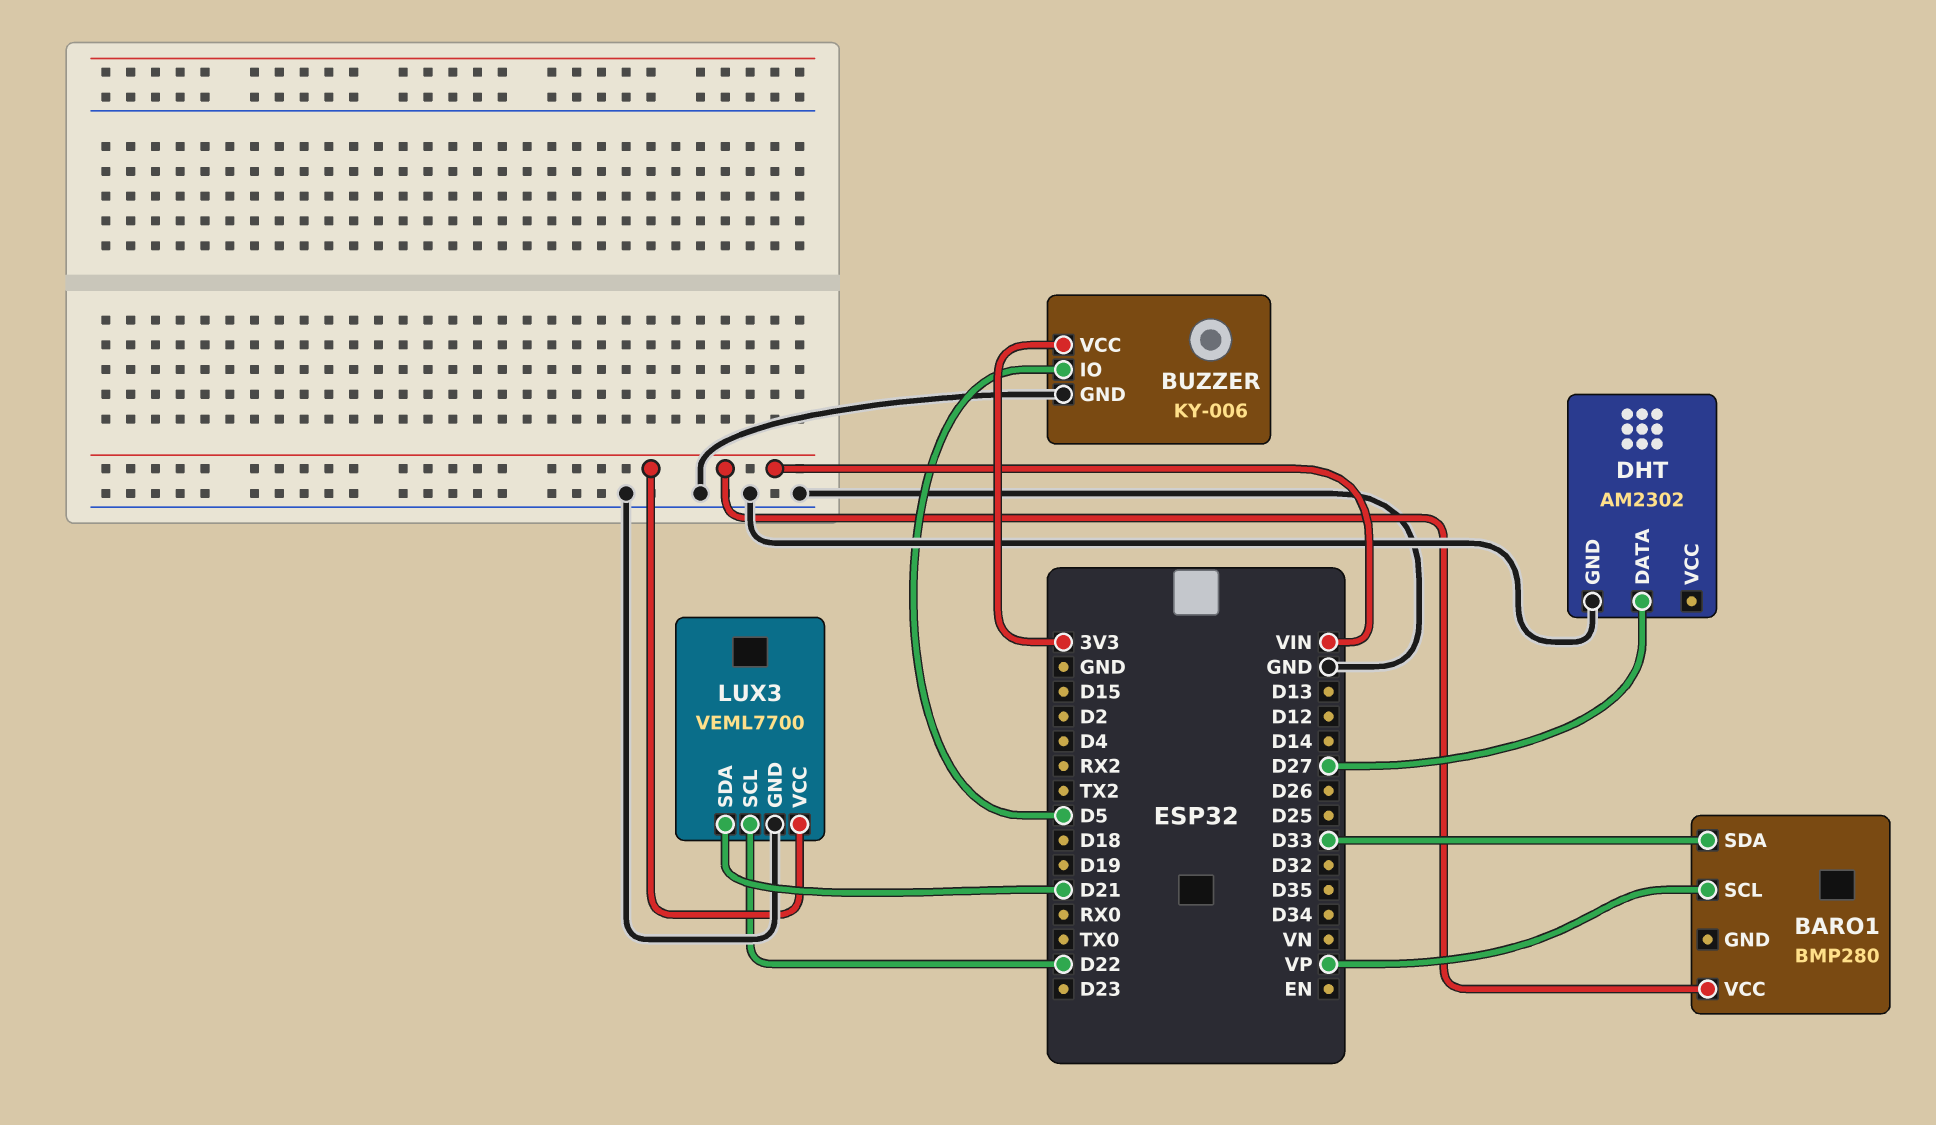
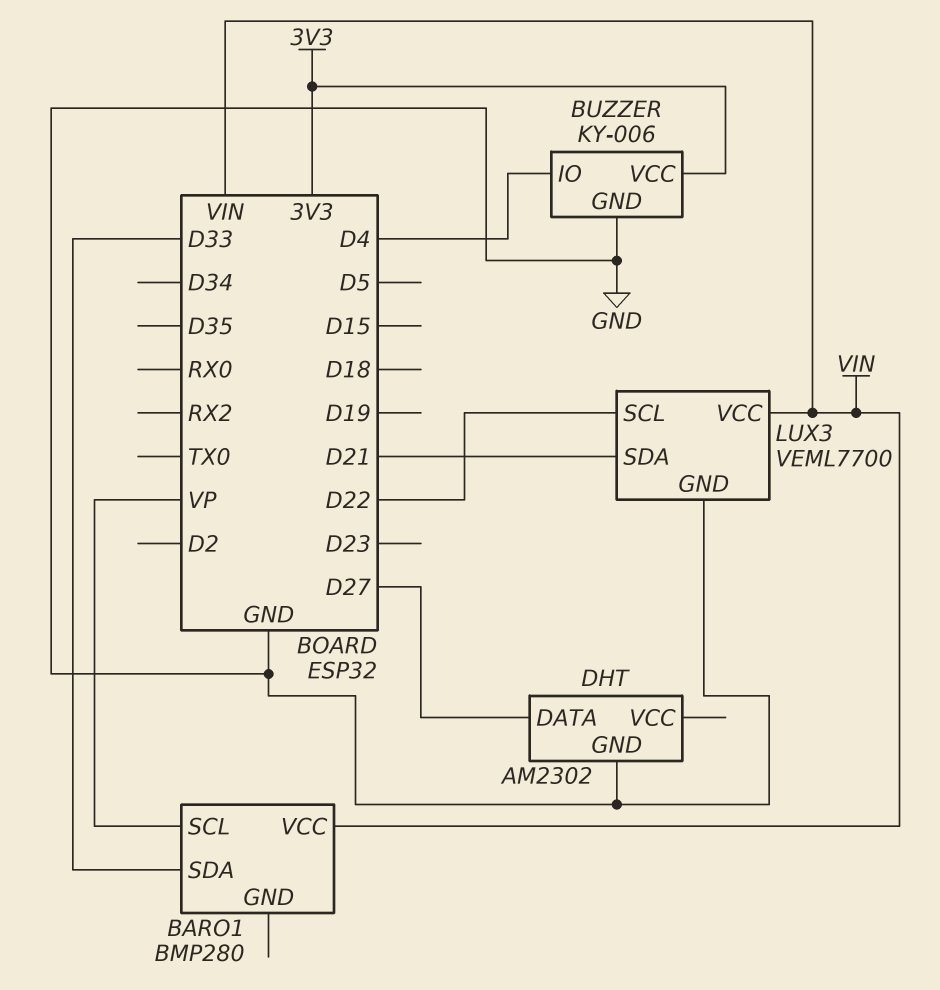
BUZZER pin IO: D5 -> D4

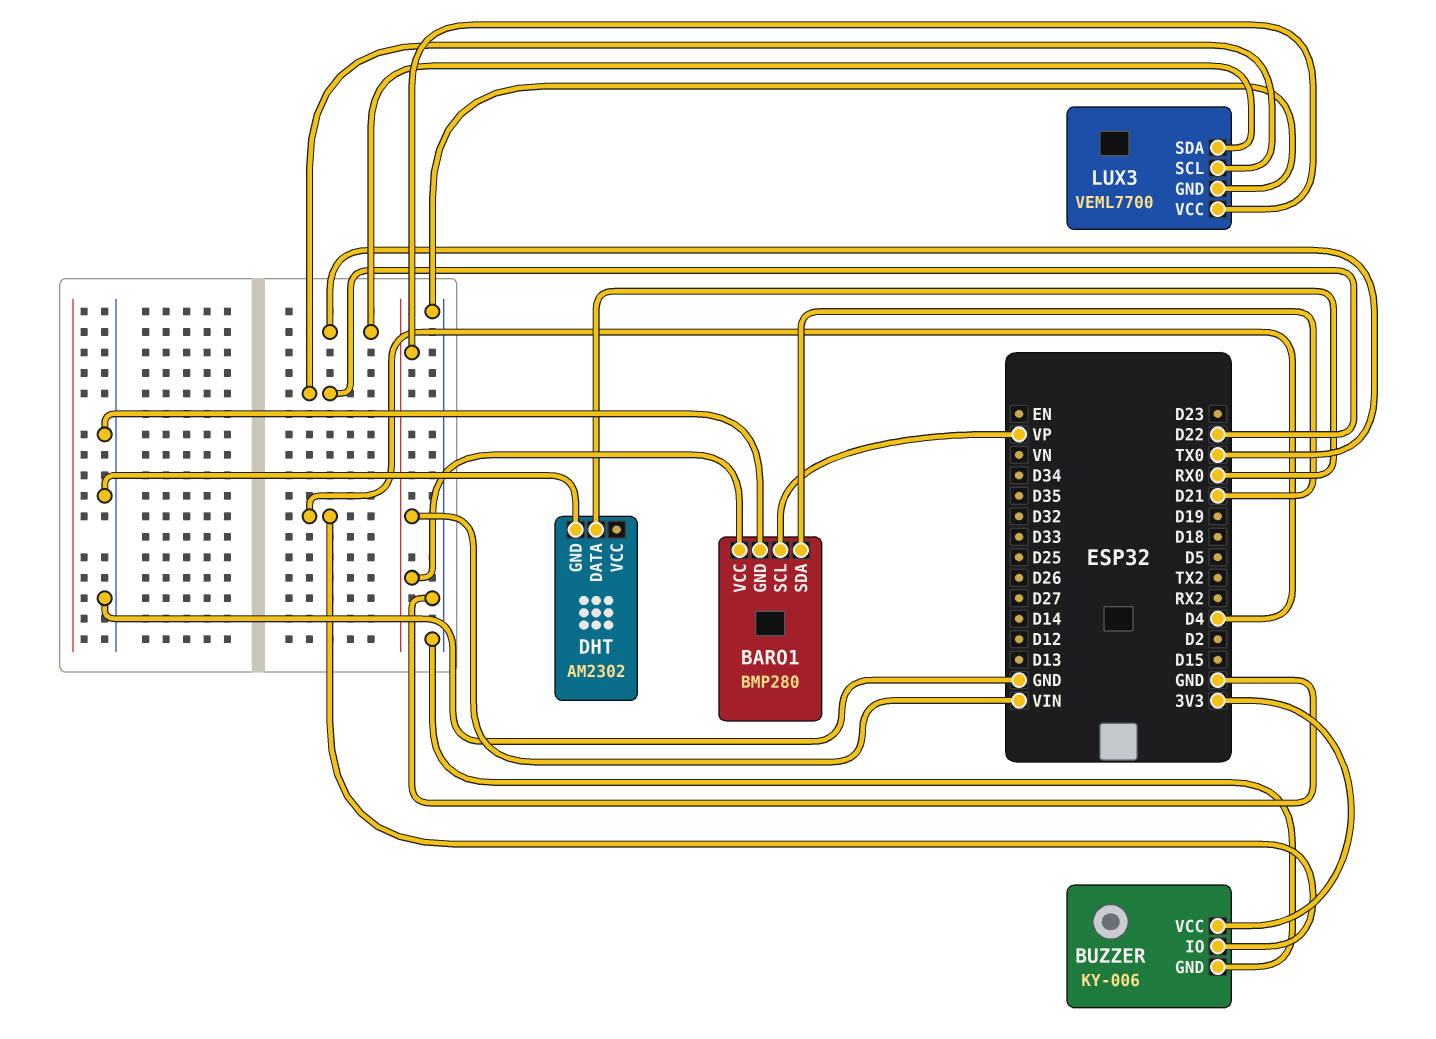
BARO1 pin GND: none -> GND
BARO1 pin SDA: D33 -> D21
DHT pin DATA: D27 -> RX0
LUX3 pin SDA: D21 -> TX0

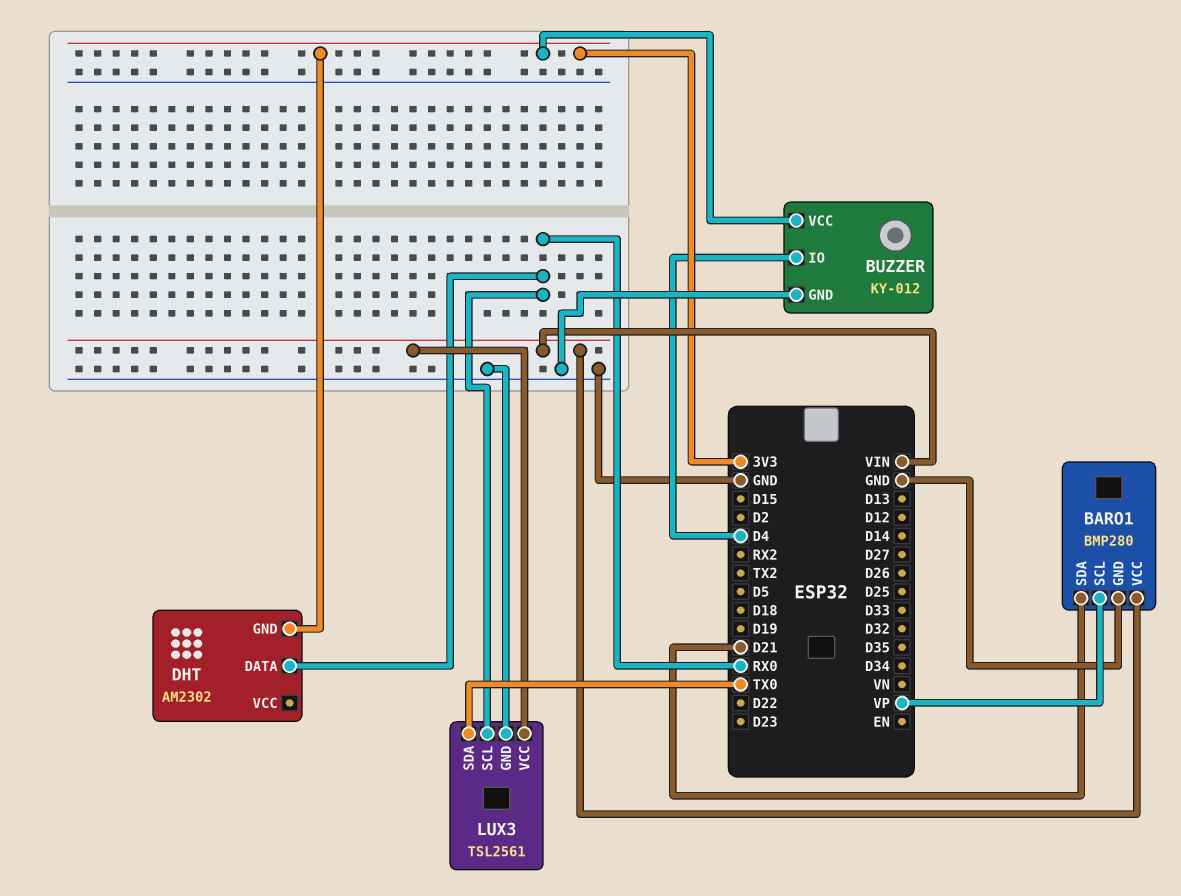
BUZZER: KY-006 -> KY-012
DHT pin GND: GND -> 3V3
LUX3: VEML7700 -> TSL2561
LUX3 pin SCL: D22 -> RX0

